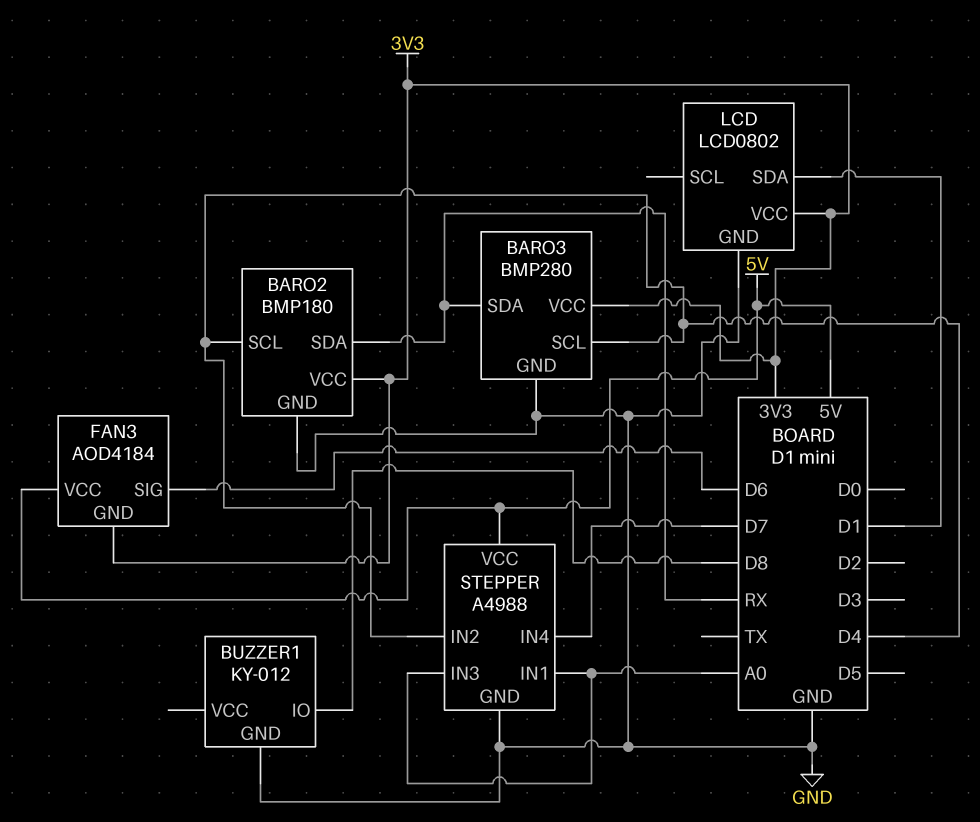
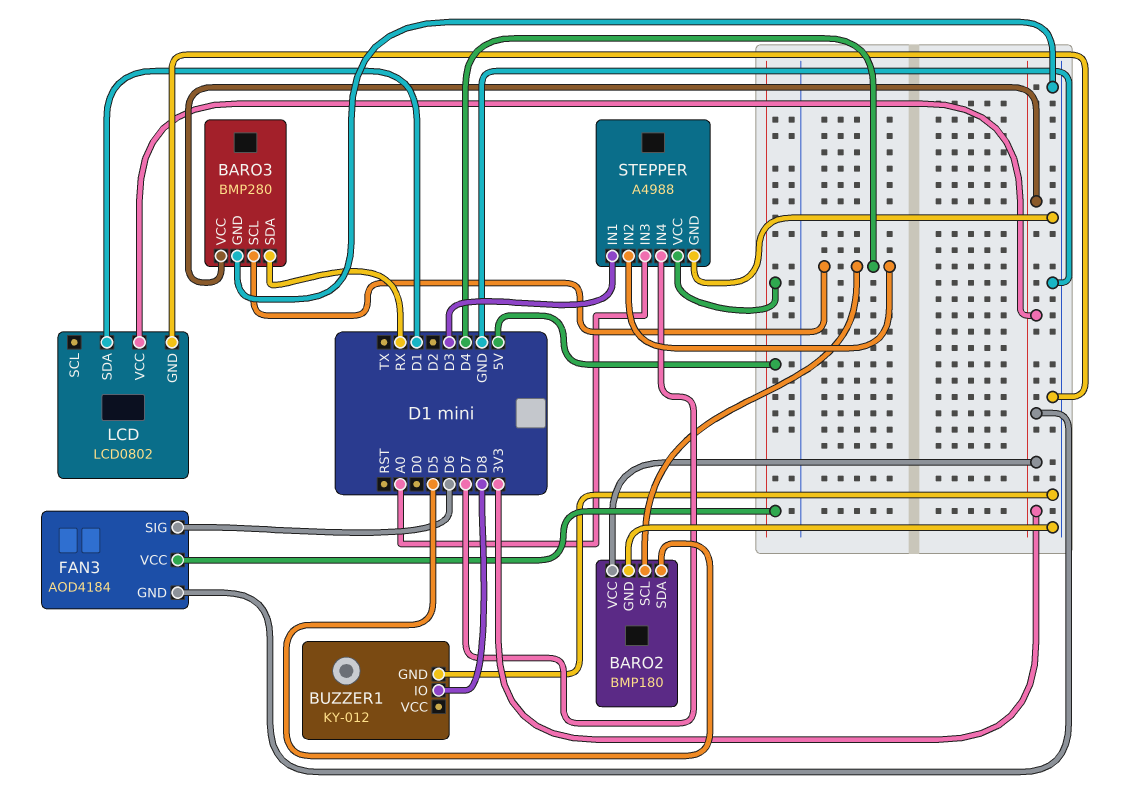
BARO2 pin SDA: RX -> D5
STEPPER pin IN1: A0 -> D3

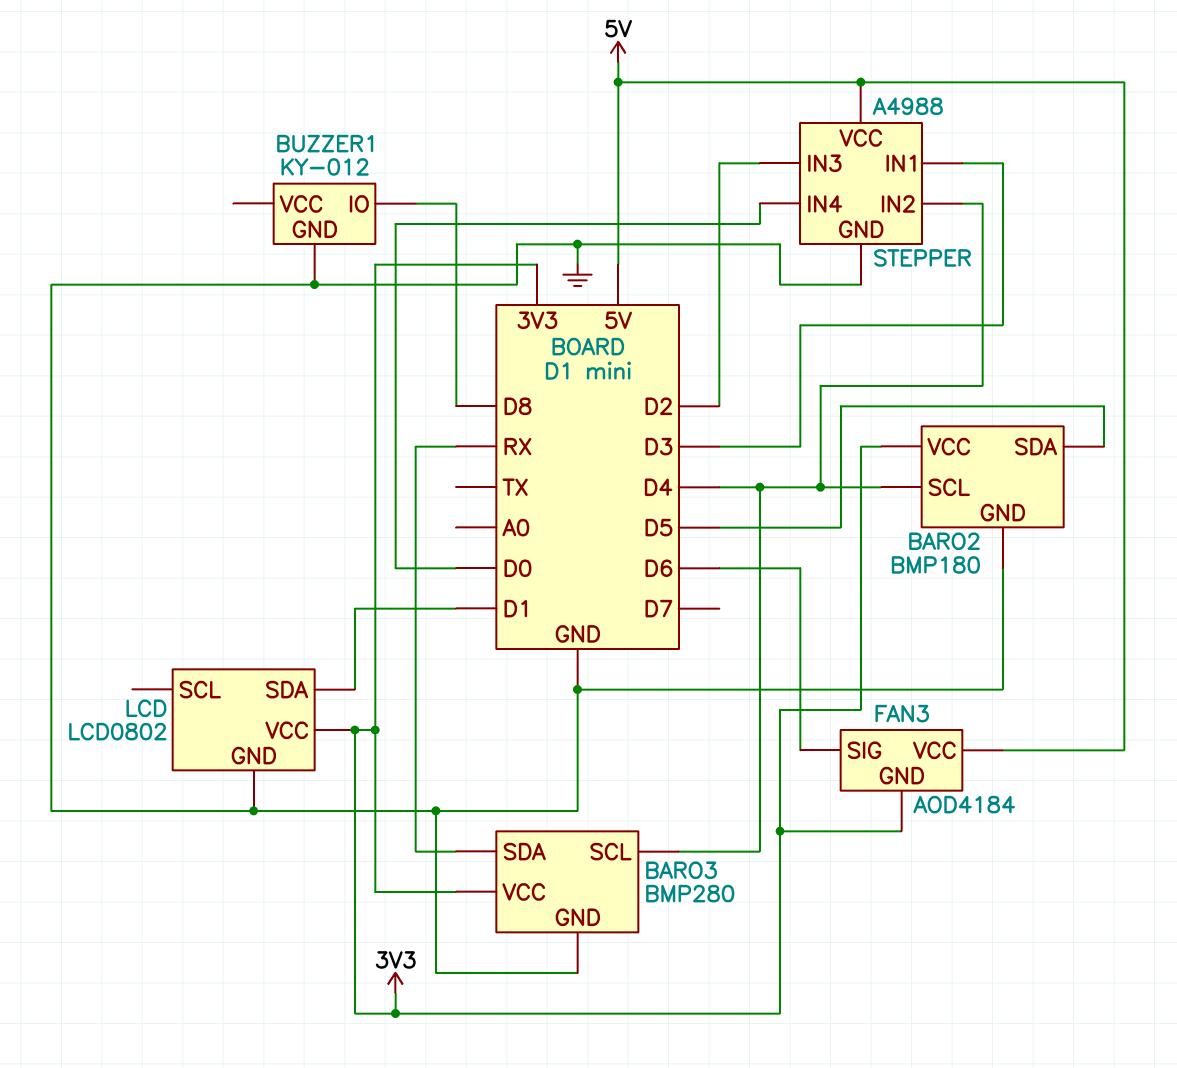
STEPPER pin IN3: A0 -> D2
STEPPER pin IN4: D7 -> D0

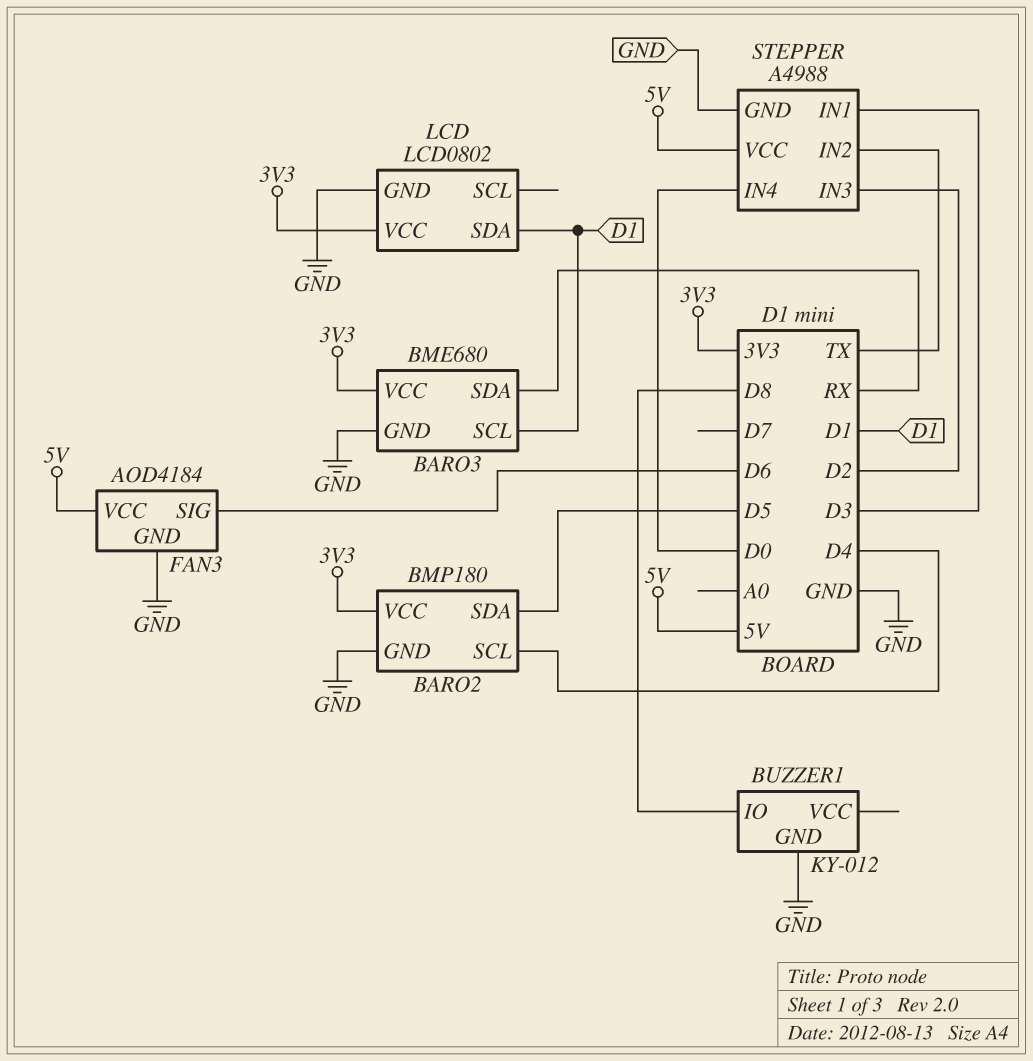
BARO3: BMP280 -> BME680
BARO3 pin SCL: D4 -> D1
FAN3 pin GND: 3V3 -> GND
STEPPER pin IN2: D4 -> TX

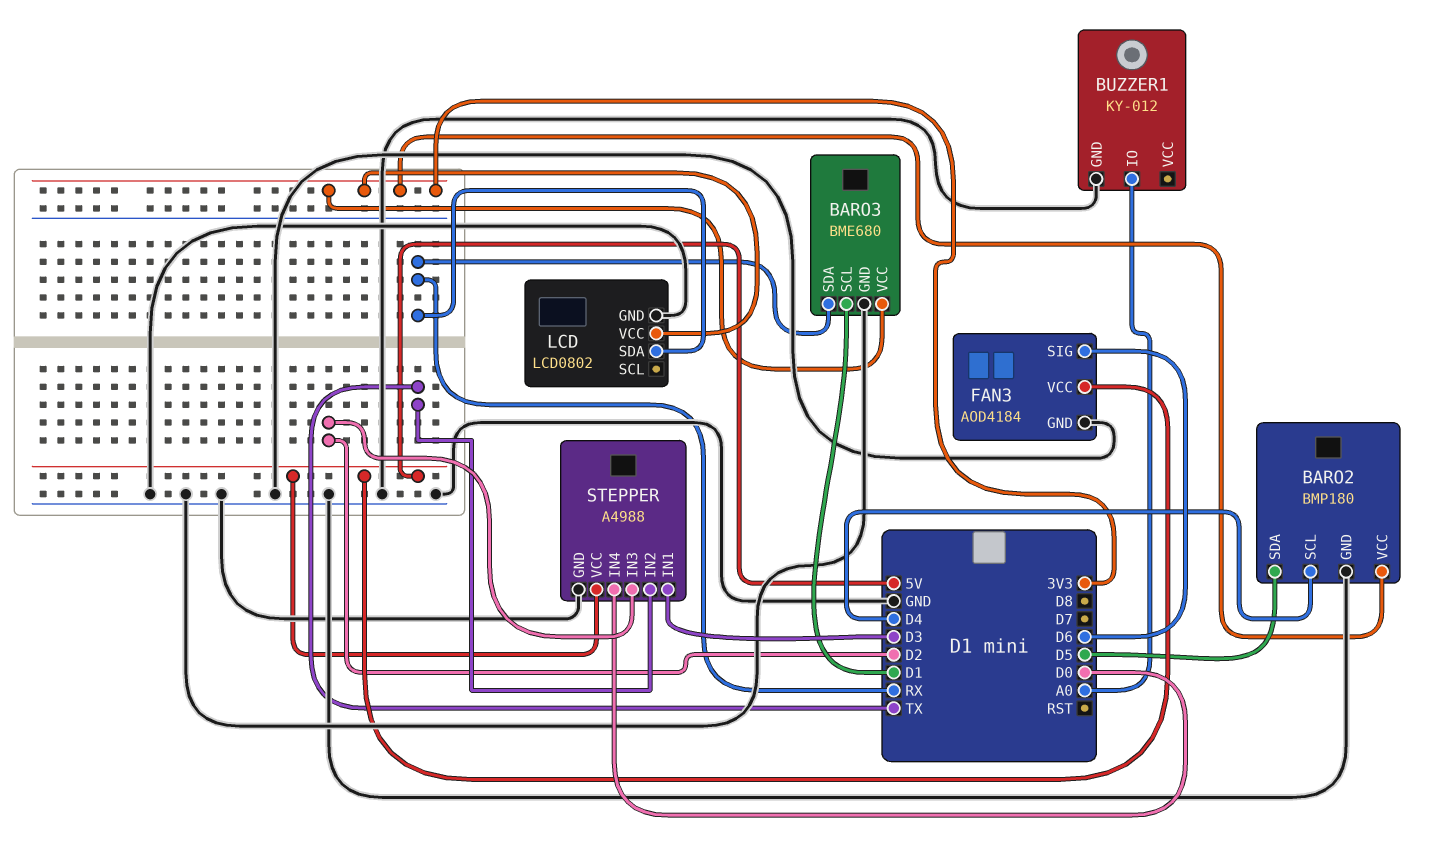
BUZZER1 pin IO: D8 -> A0
LCD pin SDA: D1 -> RX

